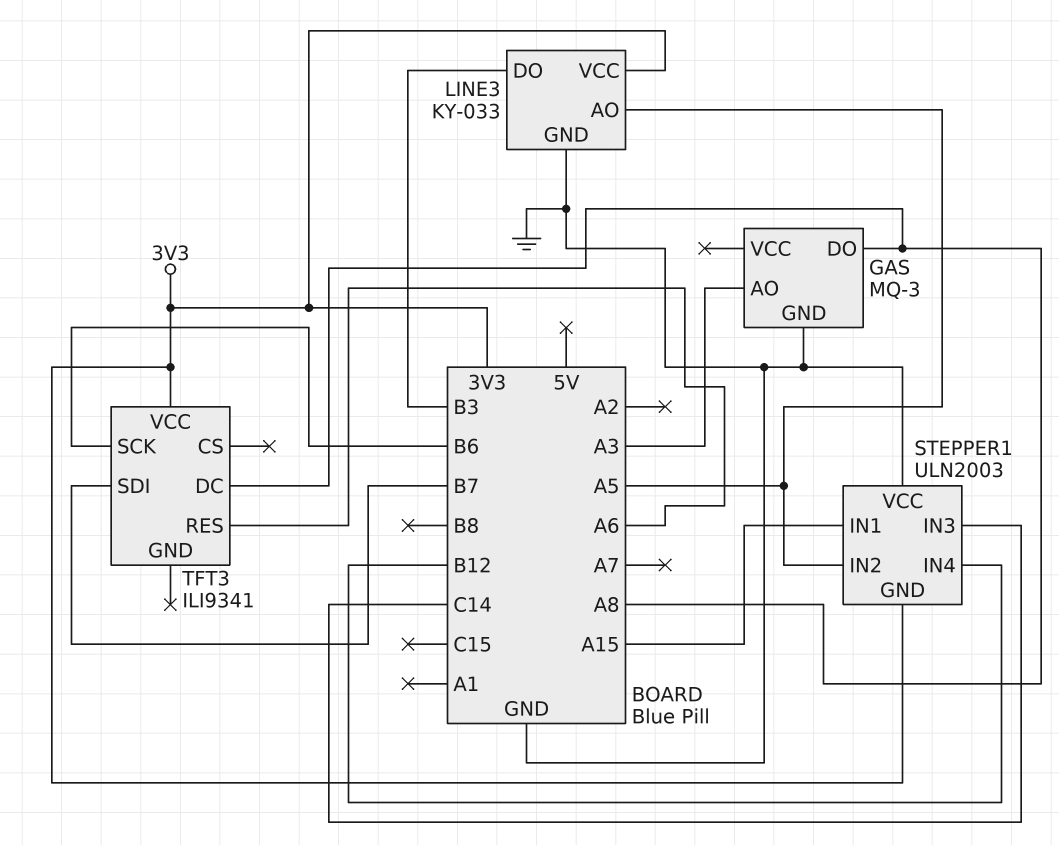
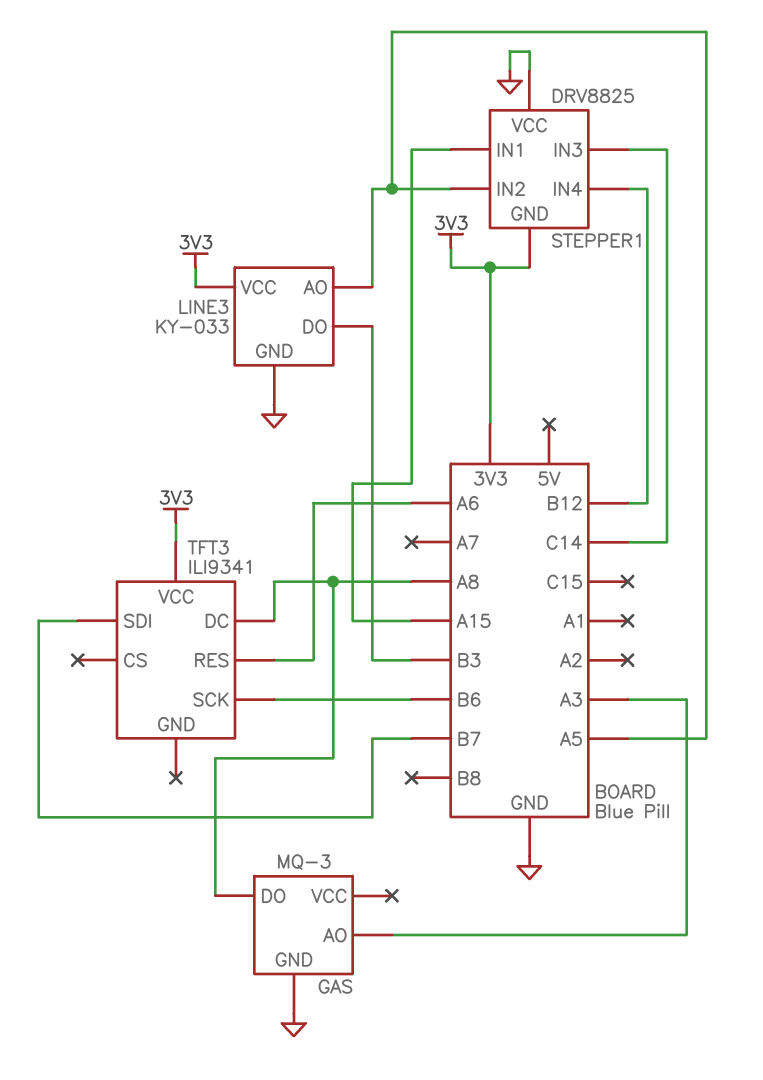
STEPPER1: ULN2003 -> DRV8825

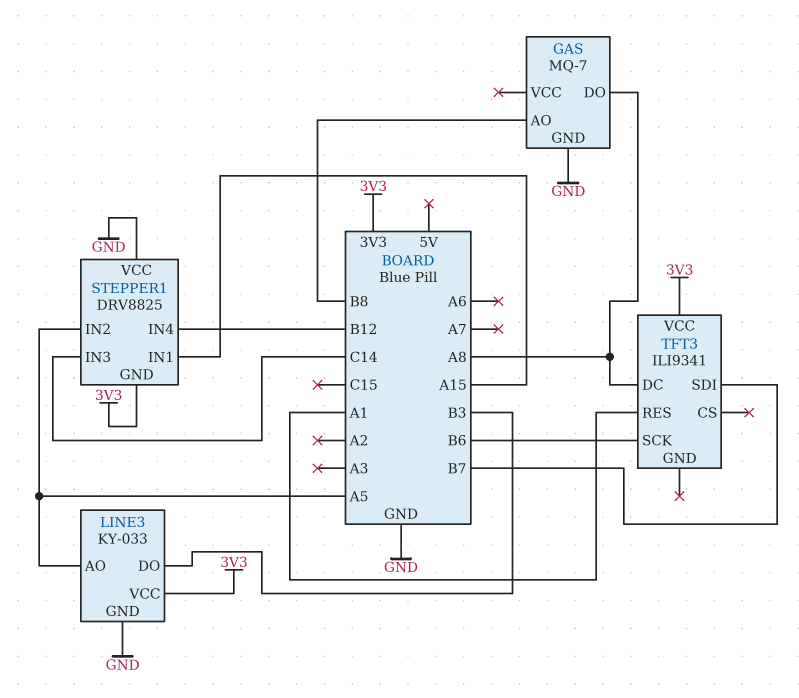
GAS: MQ-3 -> MQ-7
GAS pin AO: A3 -> B8
TFT3 pin RES: A6 -> A1

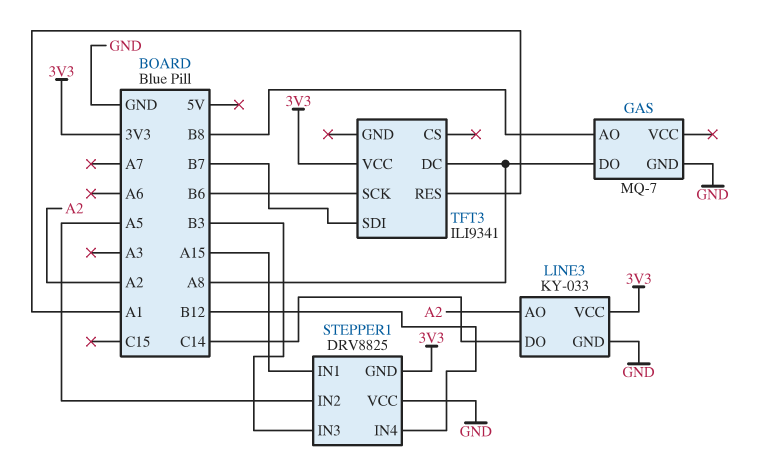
LINE3 pin AO: A5 -> A2
LINE3 pin DO: B3 -> C14
STEPPER1 pin IN3: C14 -> B3

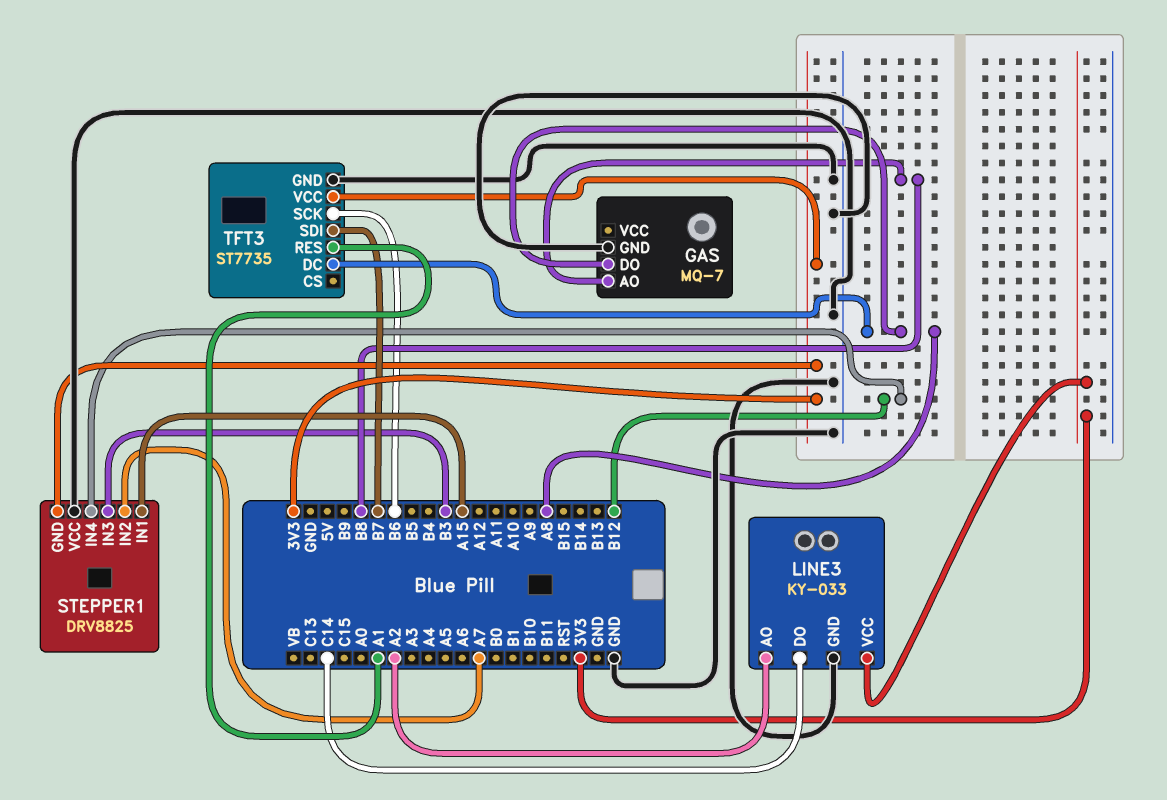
STEPPER1 pin IN2: A5 -> A7
TFT3: ILI9341 -> ST7735
TFT3 pin GND: none -> GND

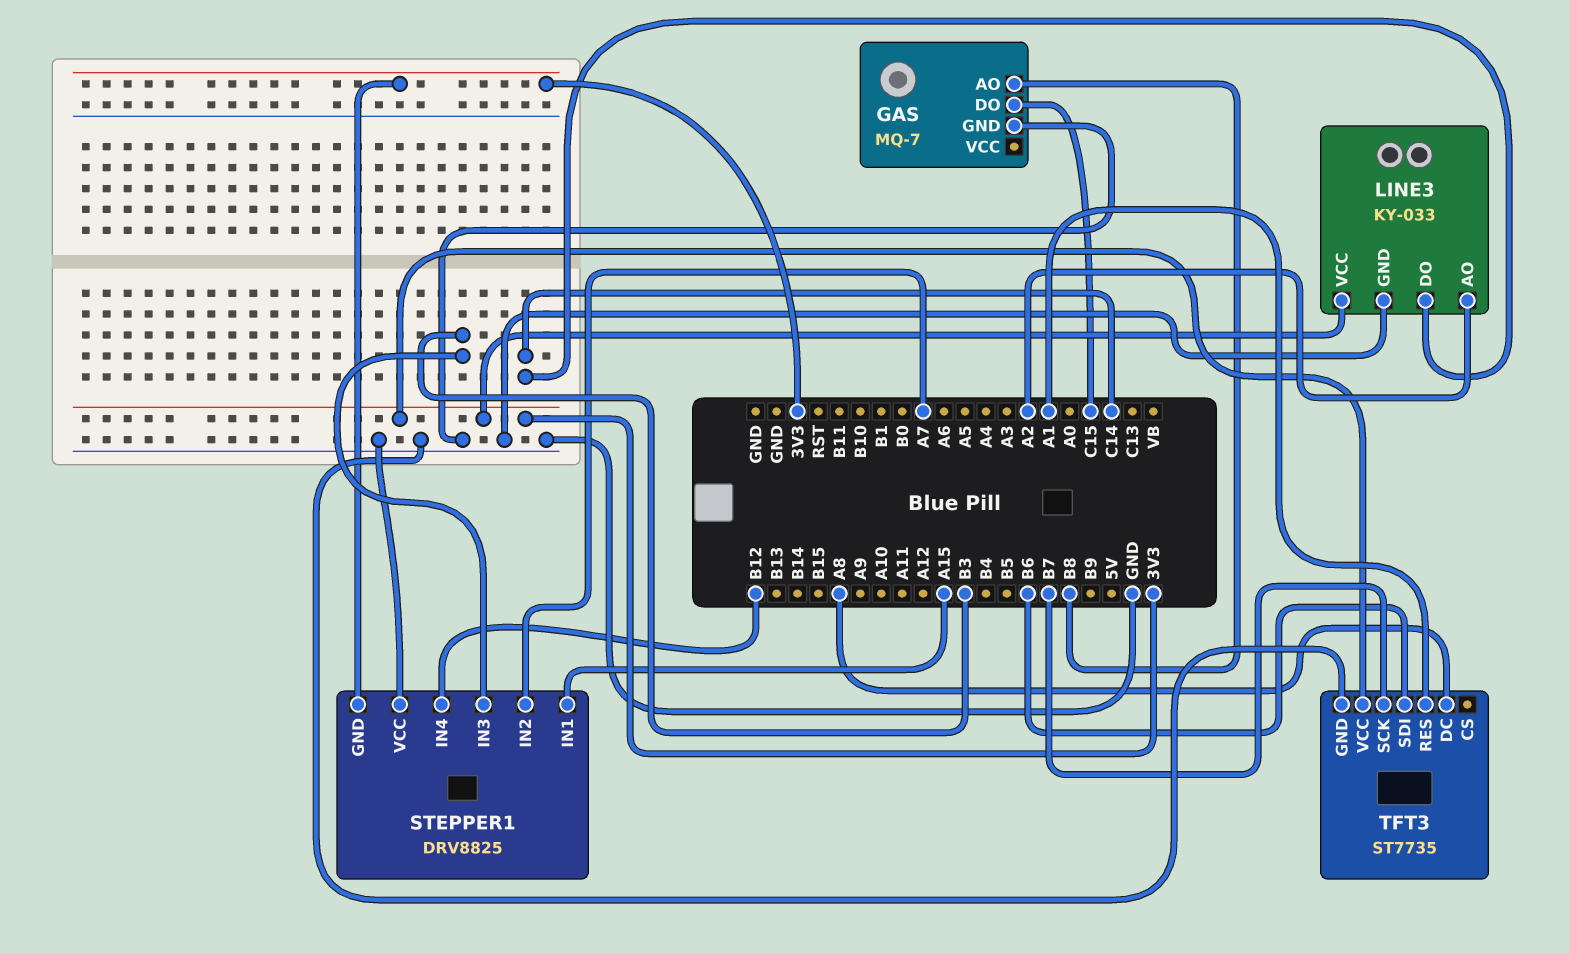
GAS pin DO: A8 -> C15
TFT3 pin SCK: B6 -> B7
TFT3 pin SDI: B7 -> B6

